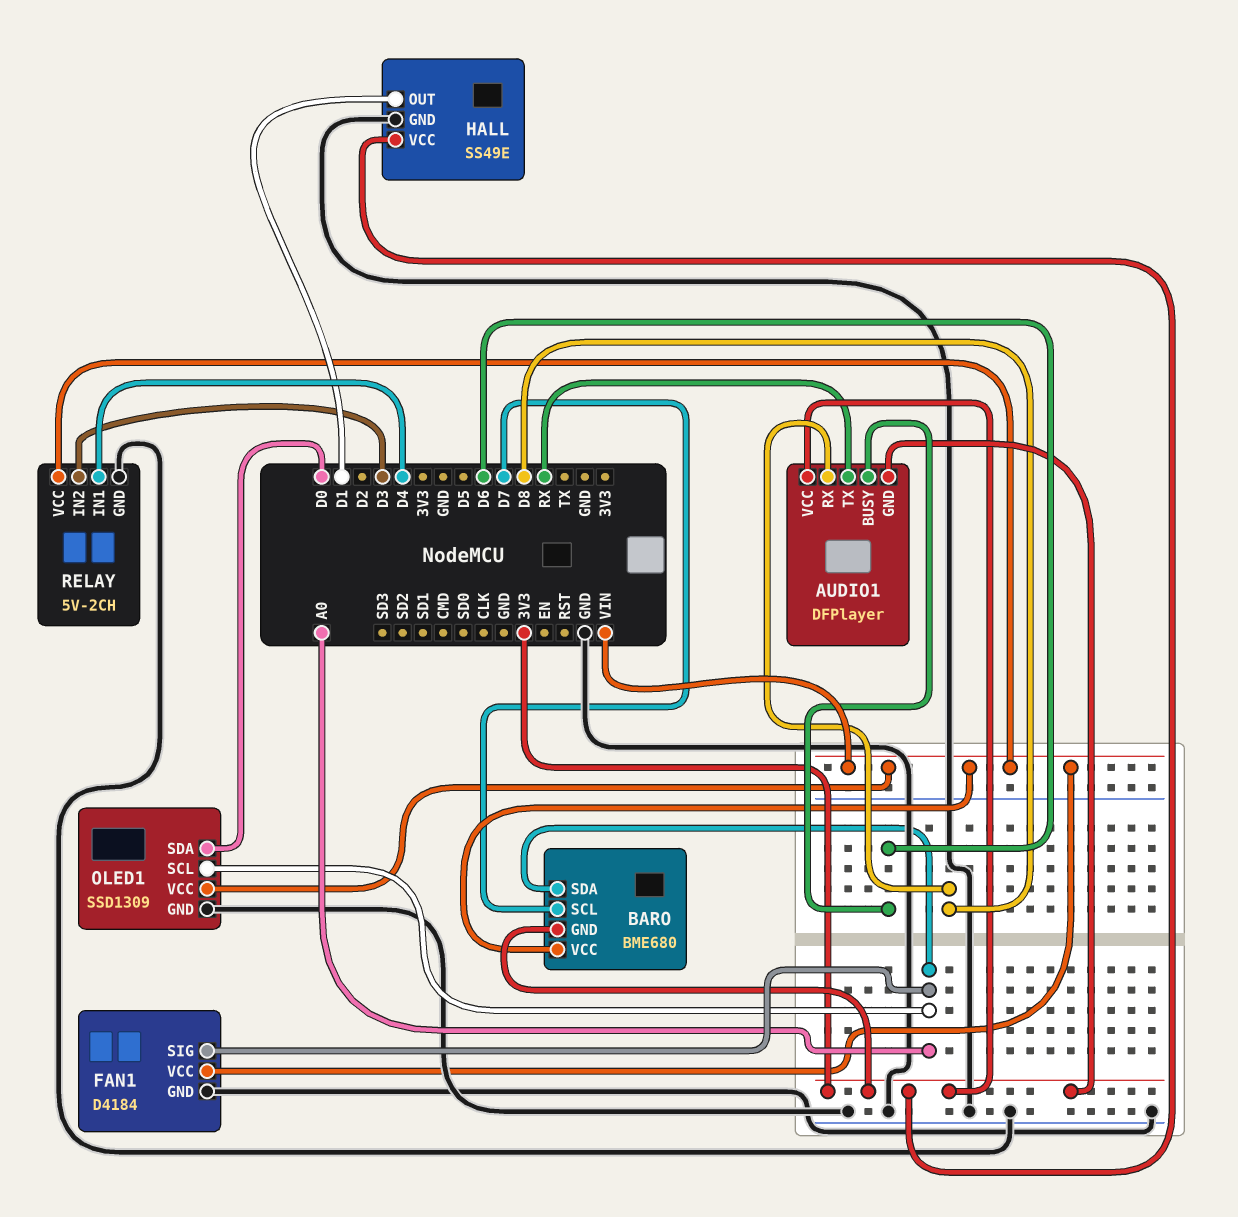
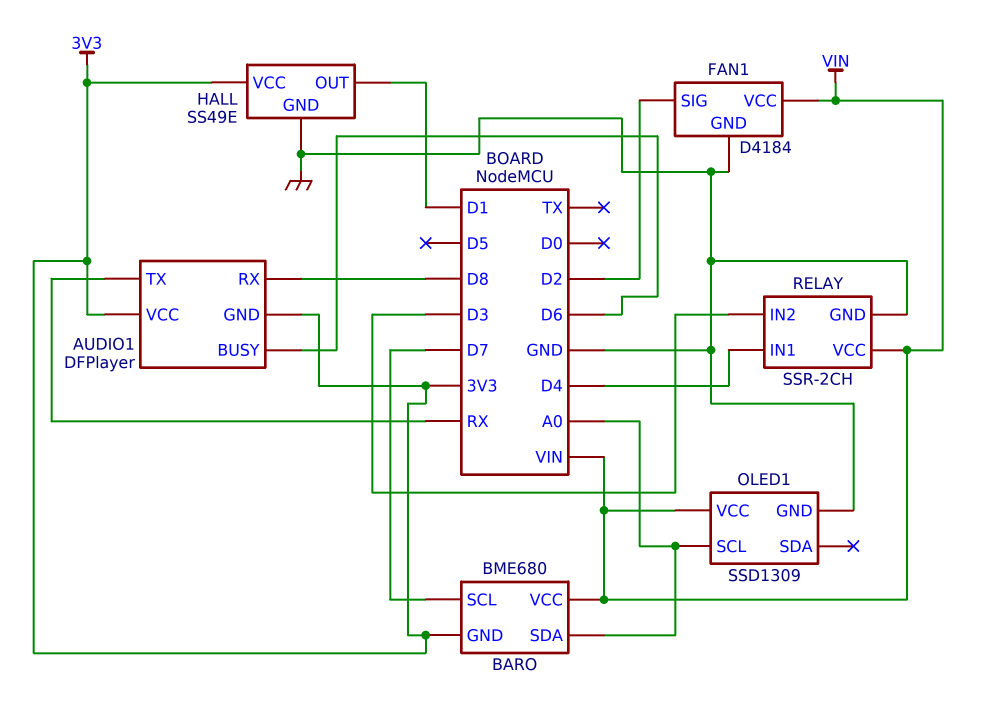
FAN1 pin SIG: A0 -> D2
OLED1 pin SDA: D0 -> none
RELAY: 5V-2CH -> SSR-2CH

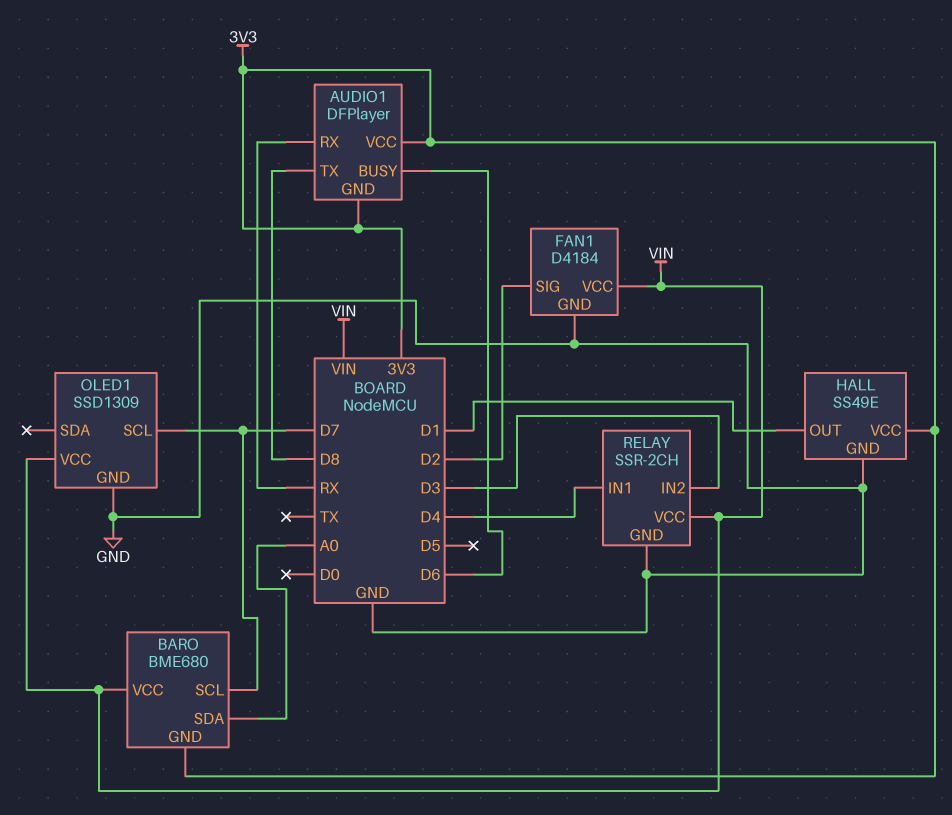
AUDIO1 pin RX: D8 -> RX
AUDIO1 pin TX: RX -> D8
OLED1 pin SCL: A0 -> D7

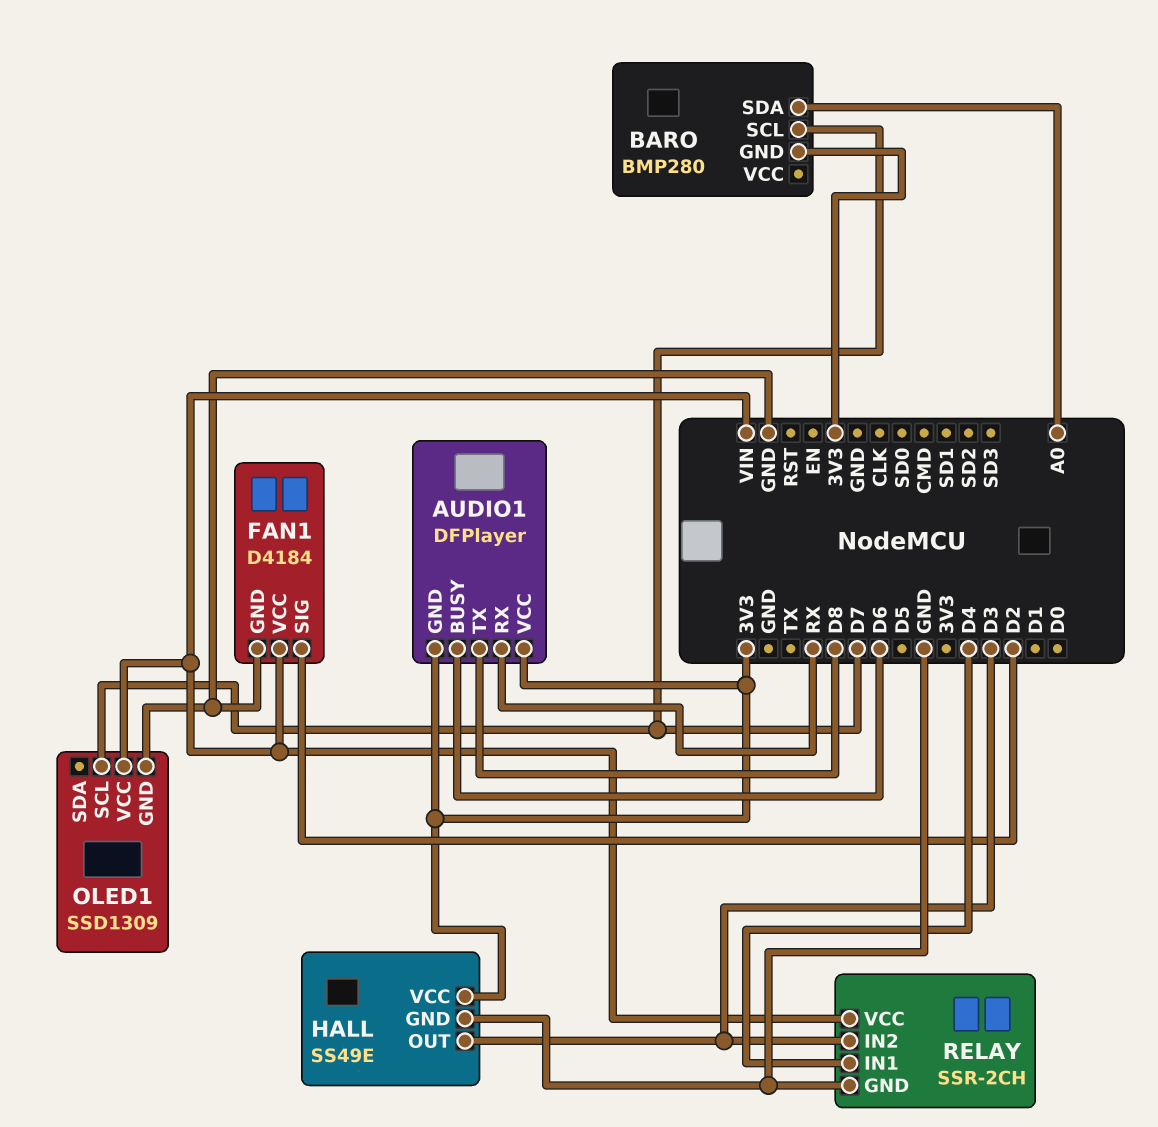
BARO: BME680 -> BMP280
BARO pin VCC: VIN -> none
HALL pin OUT: D1 -> D3

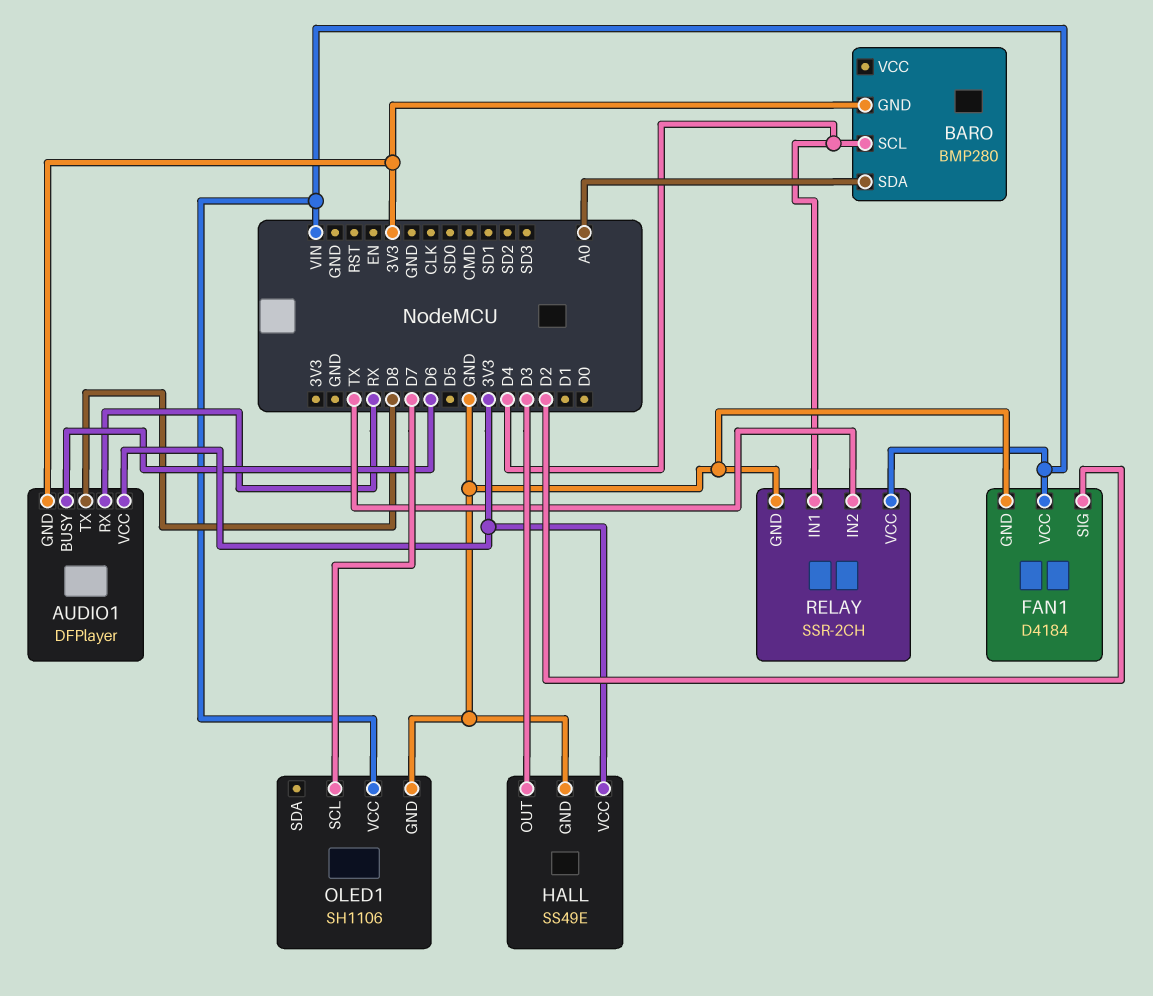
BARO pin SCL: D7 -> D4
OLED1: SSD1309 -> SH1106
RELAY pin IN2: D3 -> TX

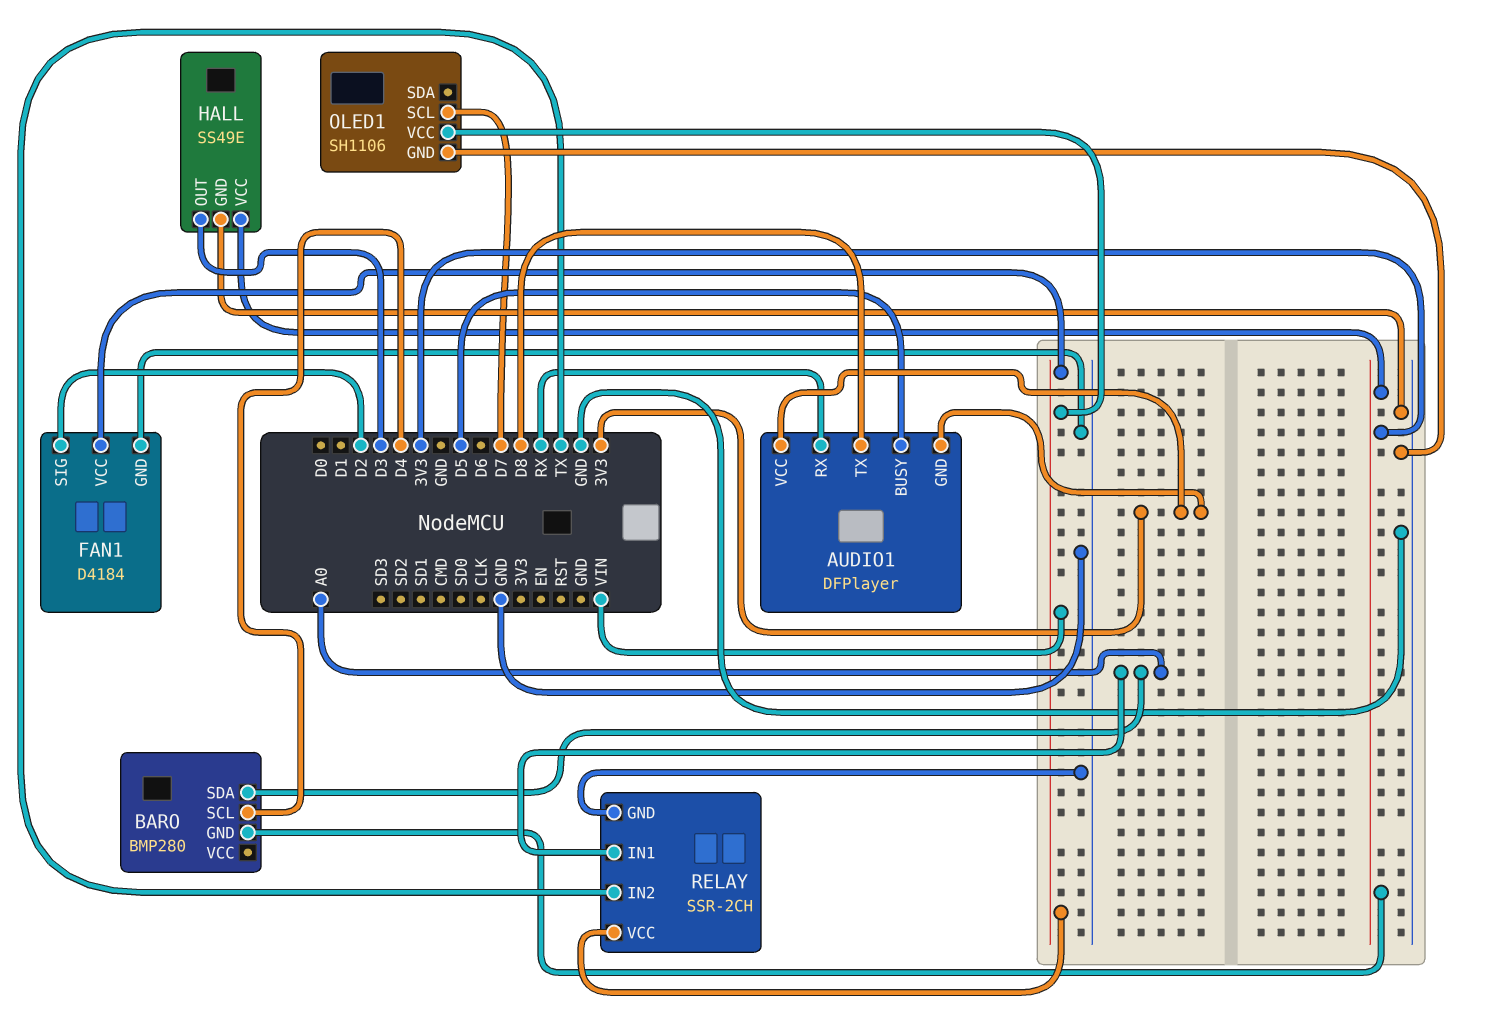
AUDIO1 pin BUSY: D6 -> D5
RELAY pin IN1: D4 -> A0

